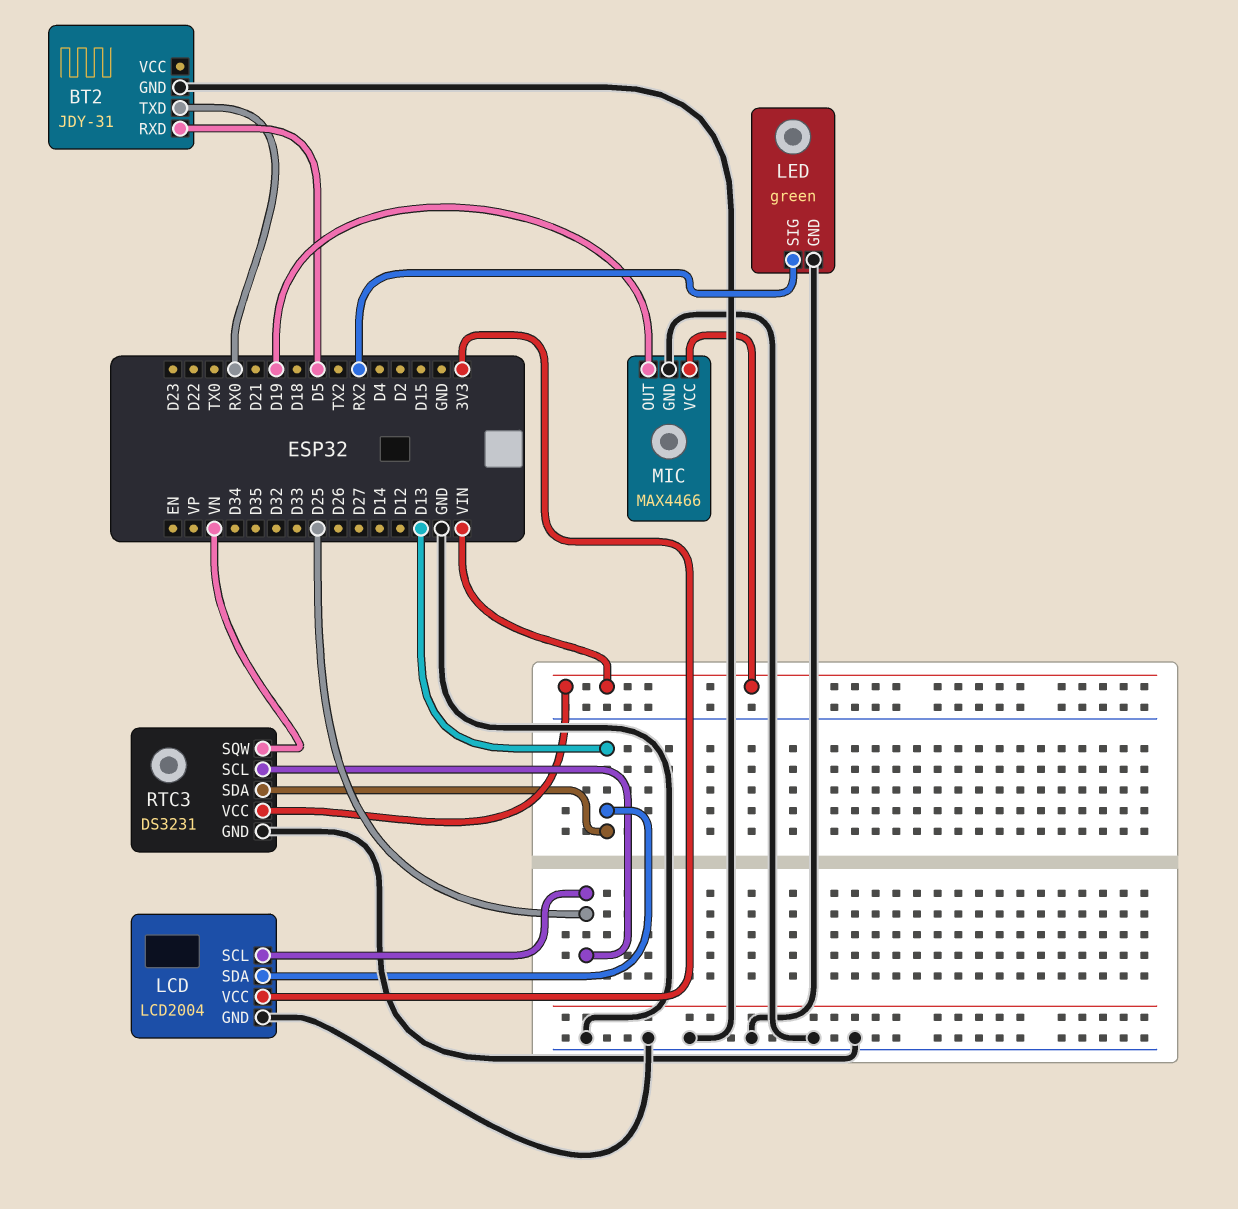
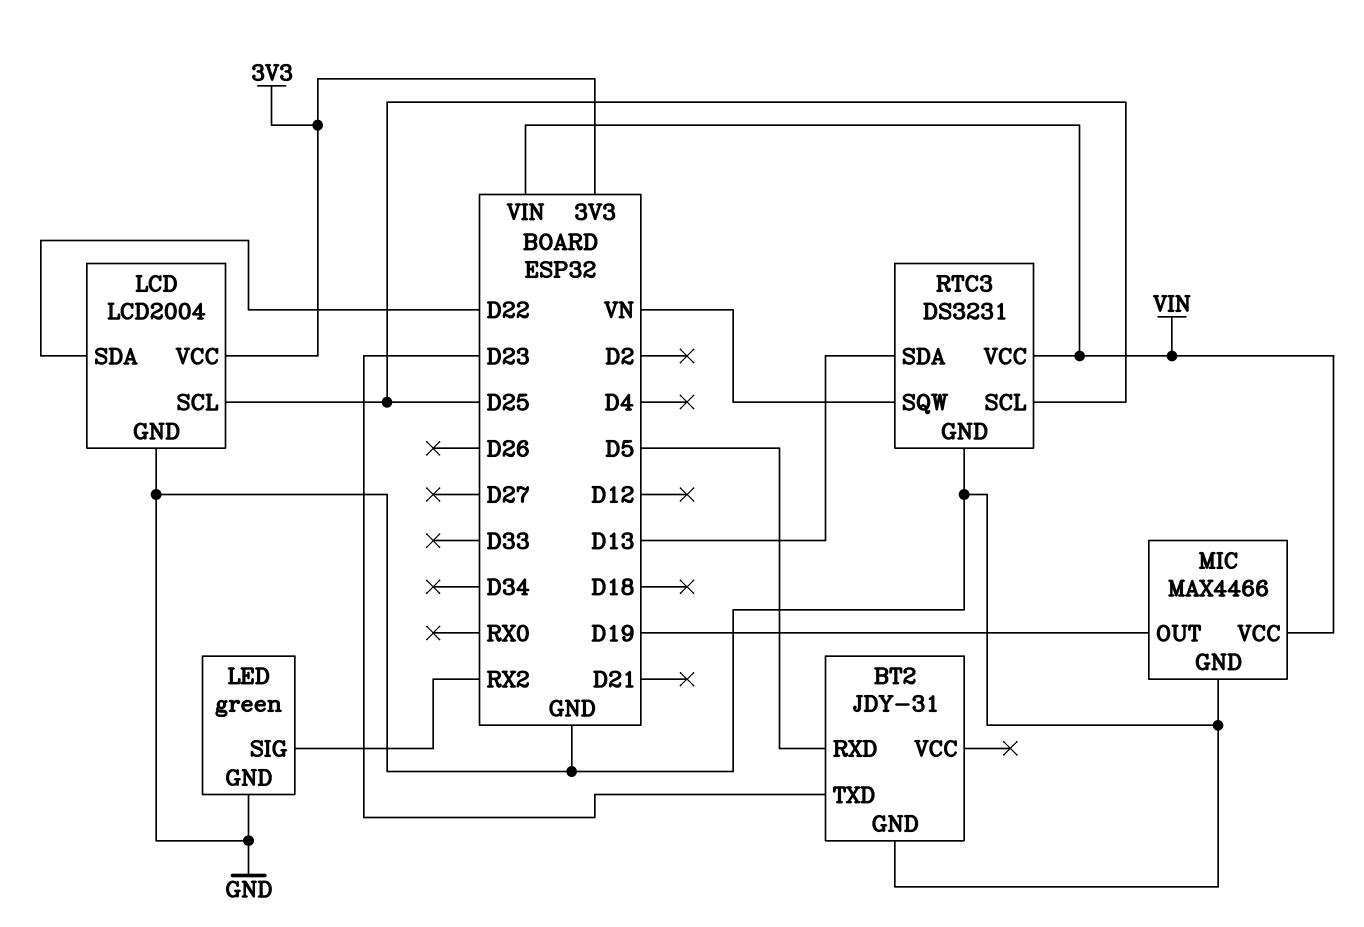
BT2 pin TXD: RX0 -> D23
LCD pin SDA: D13 -> D22

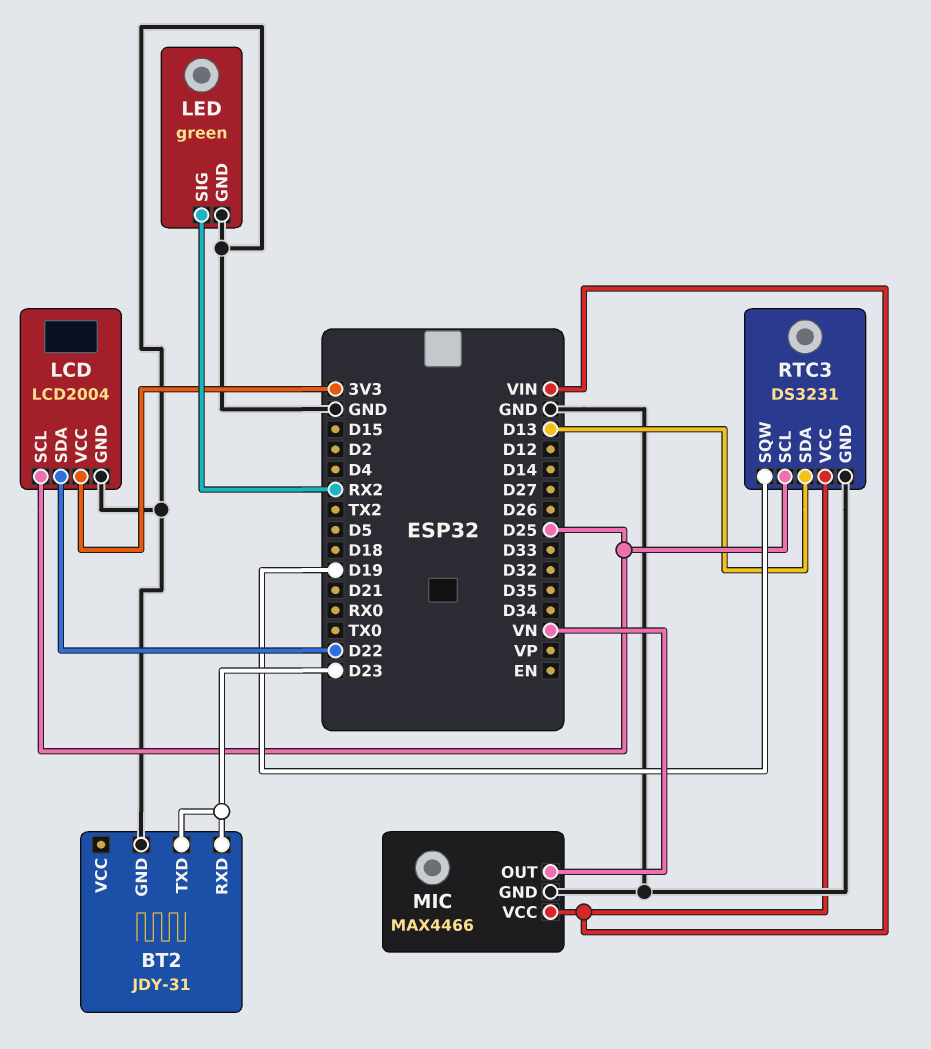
BT2 pin RXD: D5 -> D23
MIC pin OUT: D19 -> VN
RTC3 pin SQW: VN -> D19

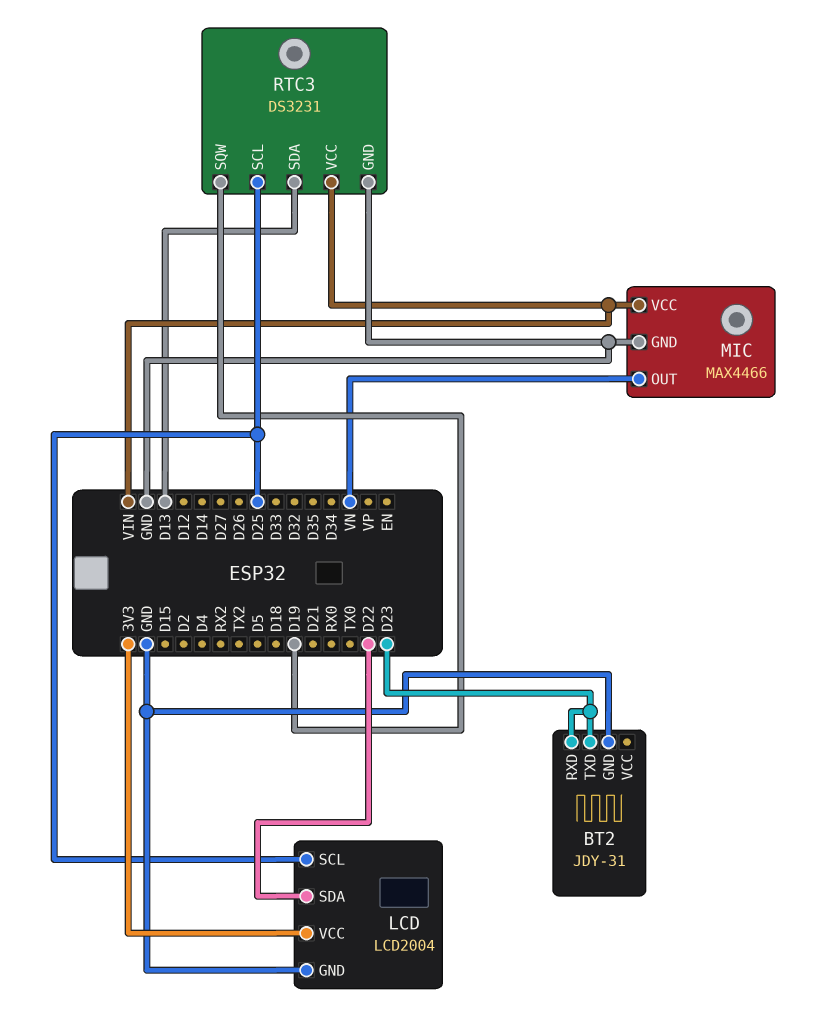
LED: green -> none
LED pin GND: GND -> none
LED pin SIG: RX2 -> none

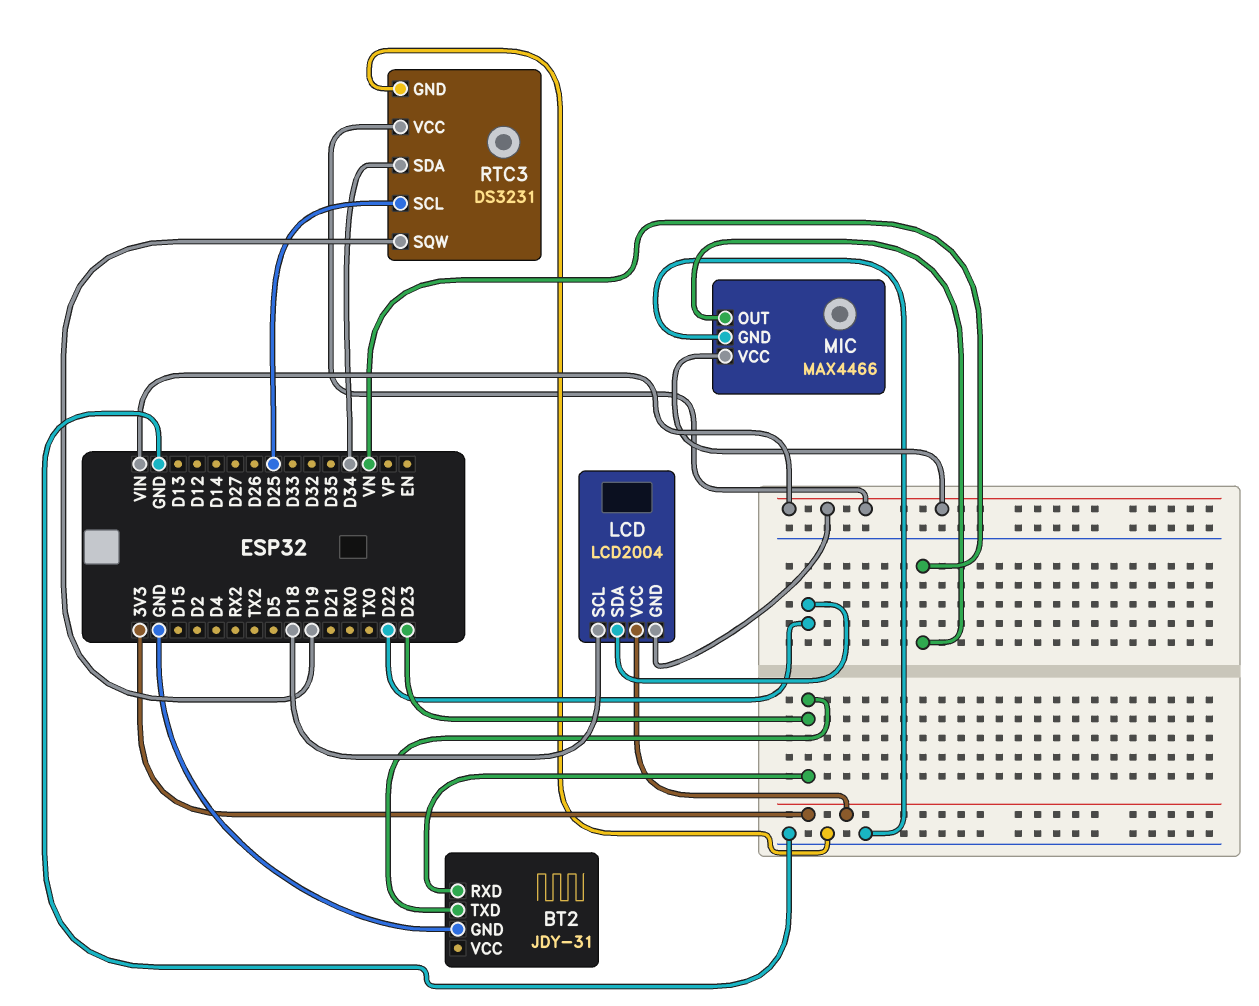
LCD pin GND: GND -> VIN
LCD pin SCL: D25 -> D18
RTC3 pin SDA: D13 -> D34

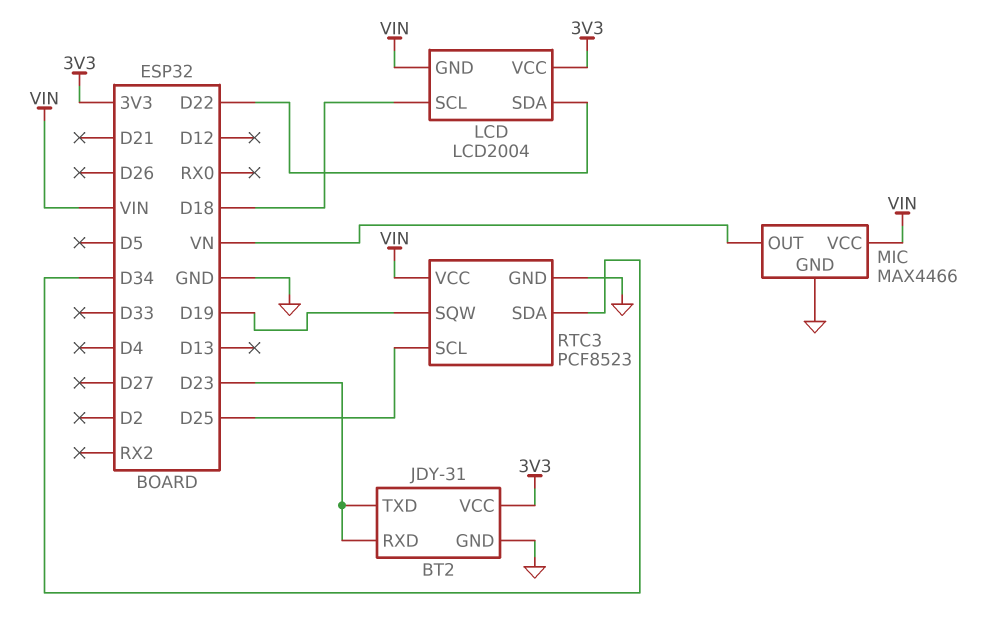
BT2 pin VCC: none -> 3V3
RTC3: DS3231 -> PCF8523

